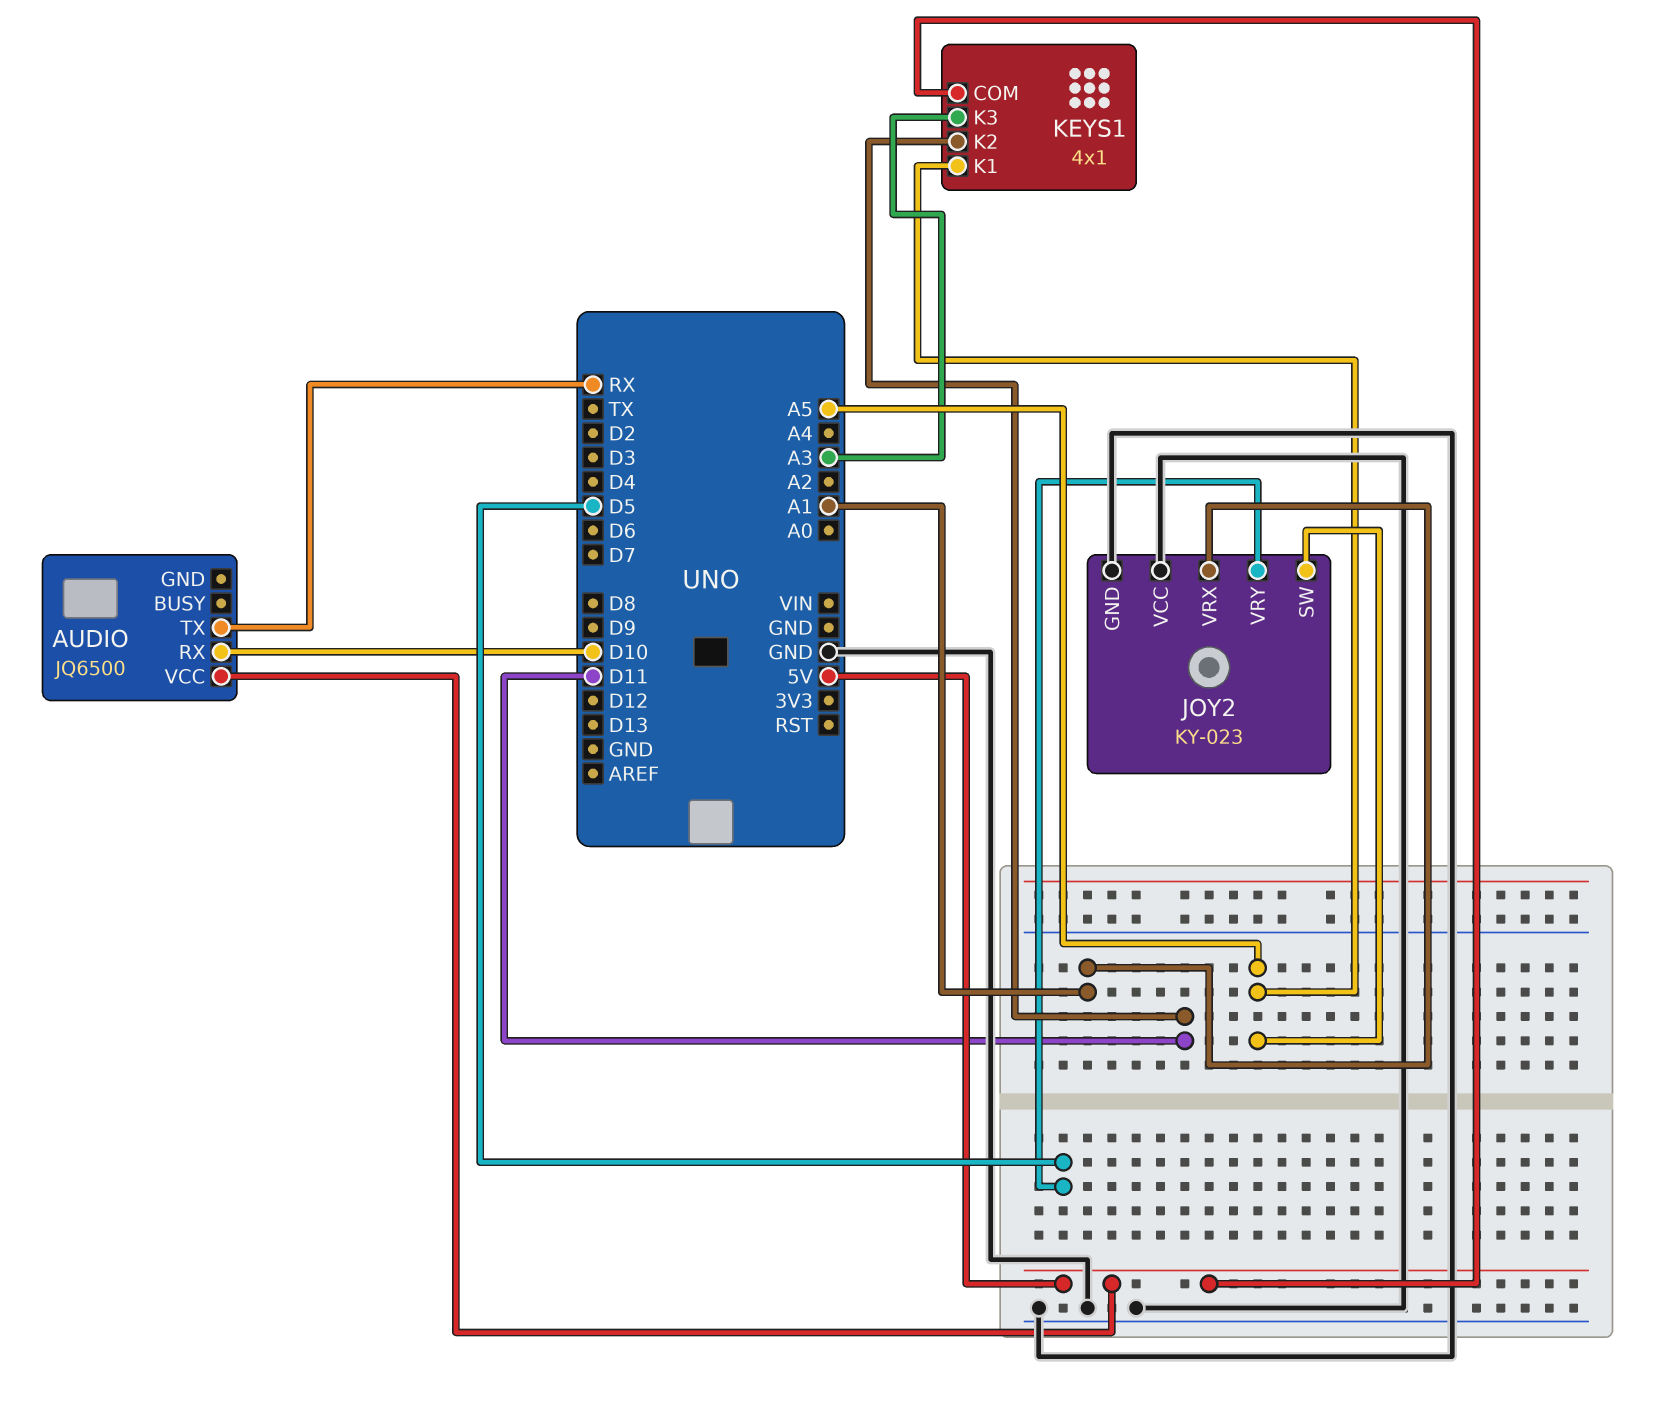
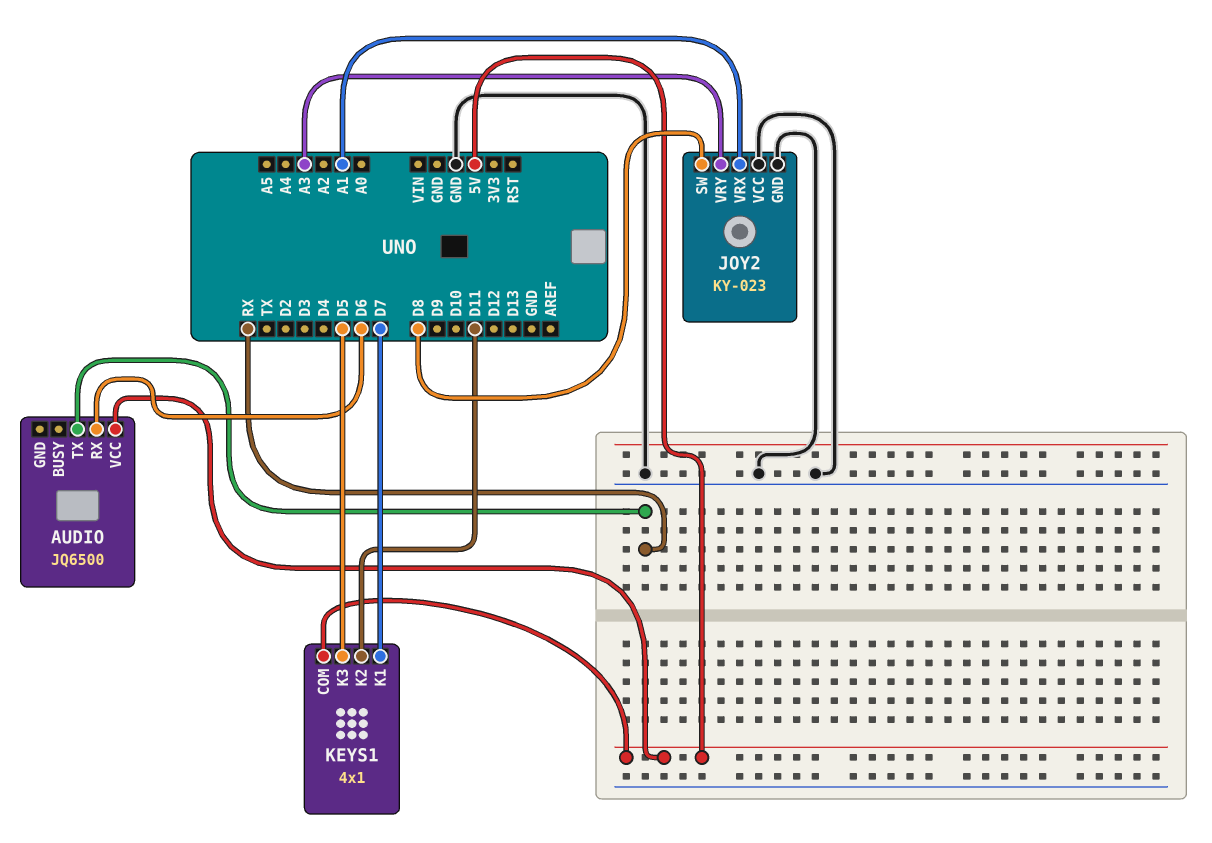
AUDIO pin RX: D10 -> D6
JOY2 pin SW: A5 -> D8
JOY2 pin VRY: D5 -> A3
KEYS1 pin K1: A5 -> D7
KEYS1 pin K3: A3 -> D5

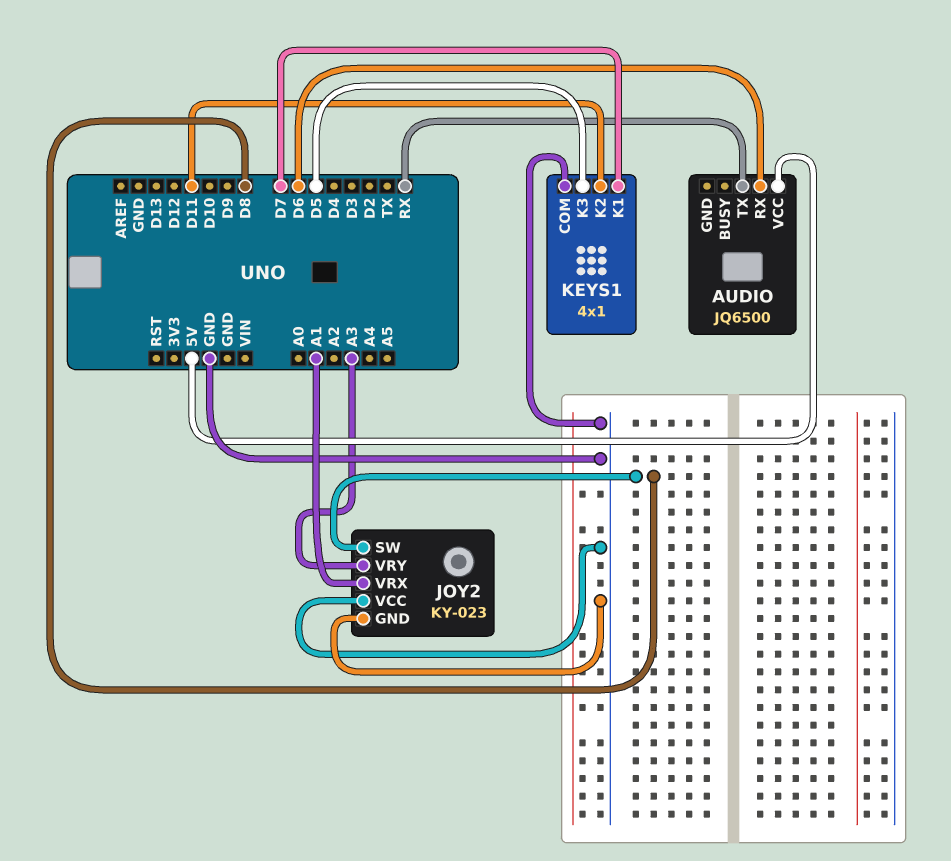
KEYS1 pin COM: 5V -> GND

